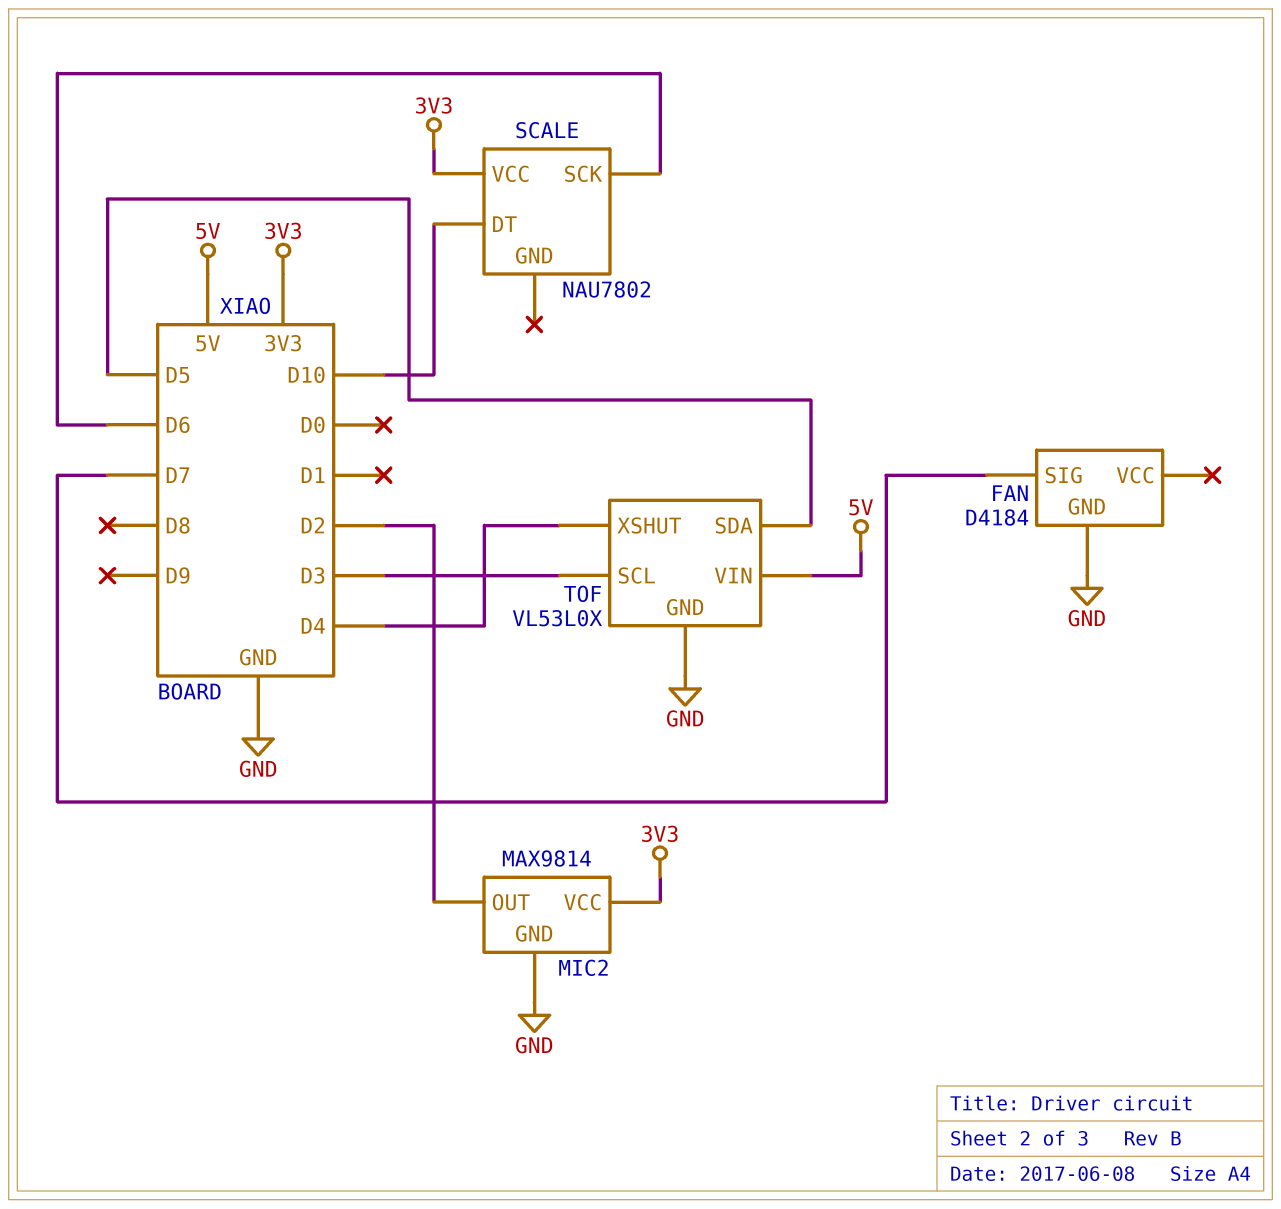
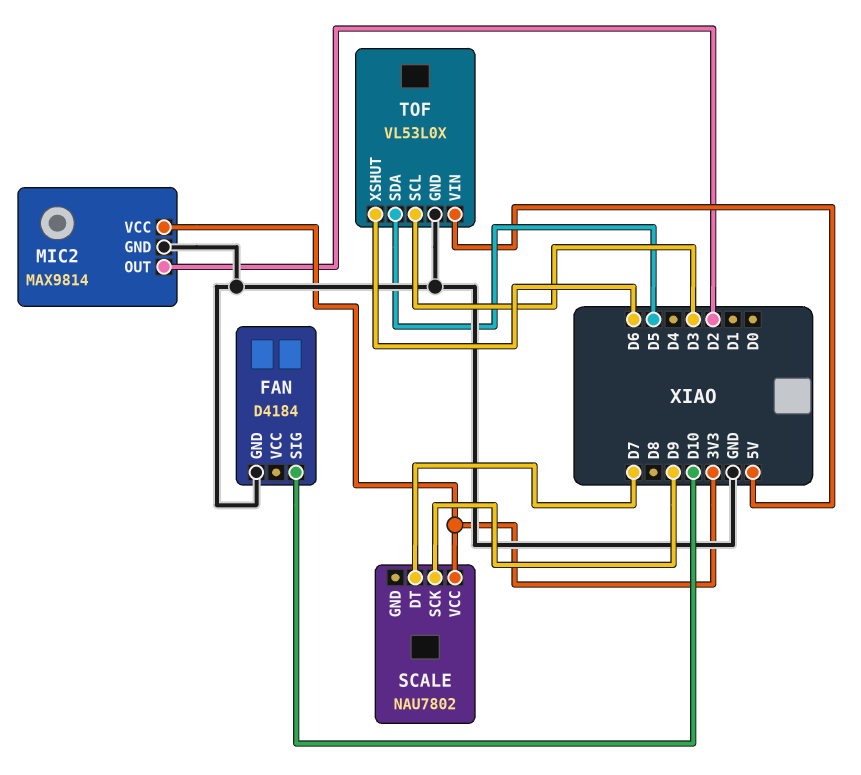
FAN pin SIG: D7 -> D10
SCALE pin DT: D10 -> D7
SCALE pin SCK: D6 -> D9
TOF pin XSHUT: D4 -> D6

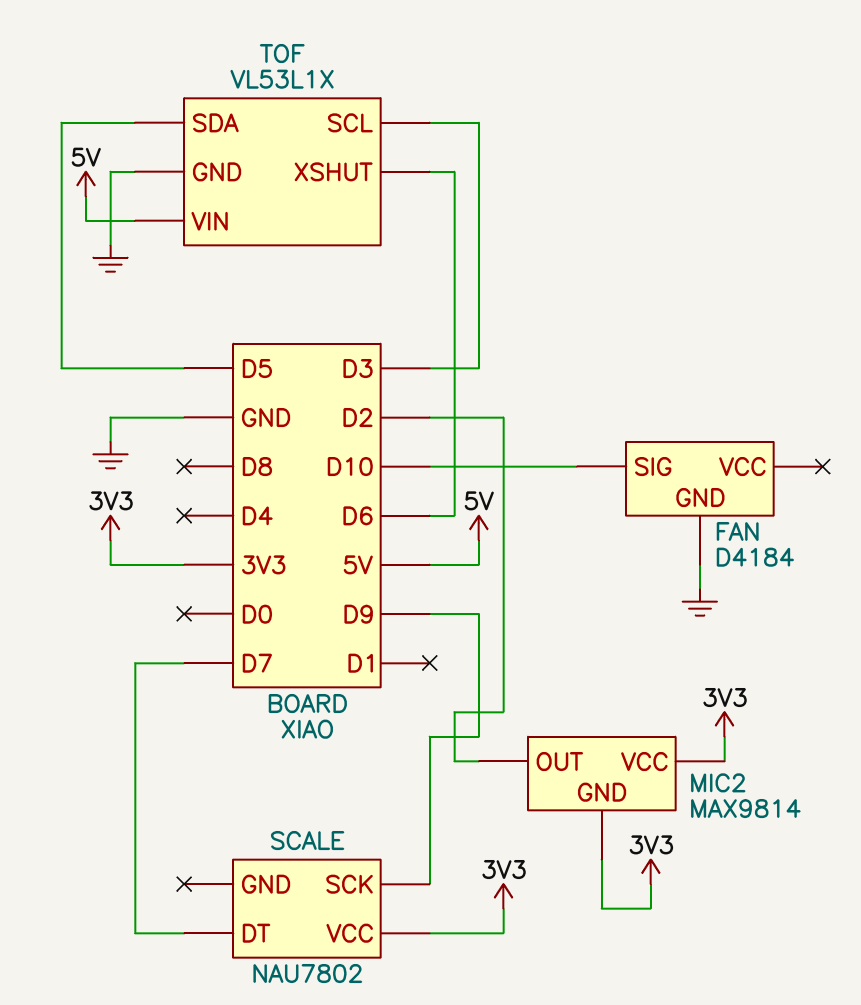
MIC2 pin GND: GND -> 3V3
TOF: VL53L0X -> VL53L1X

